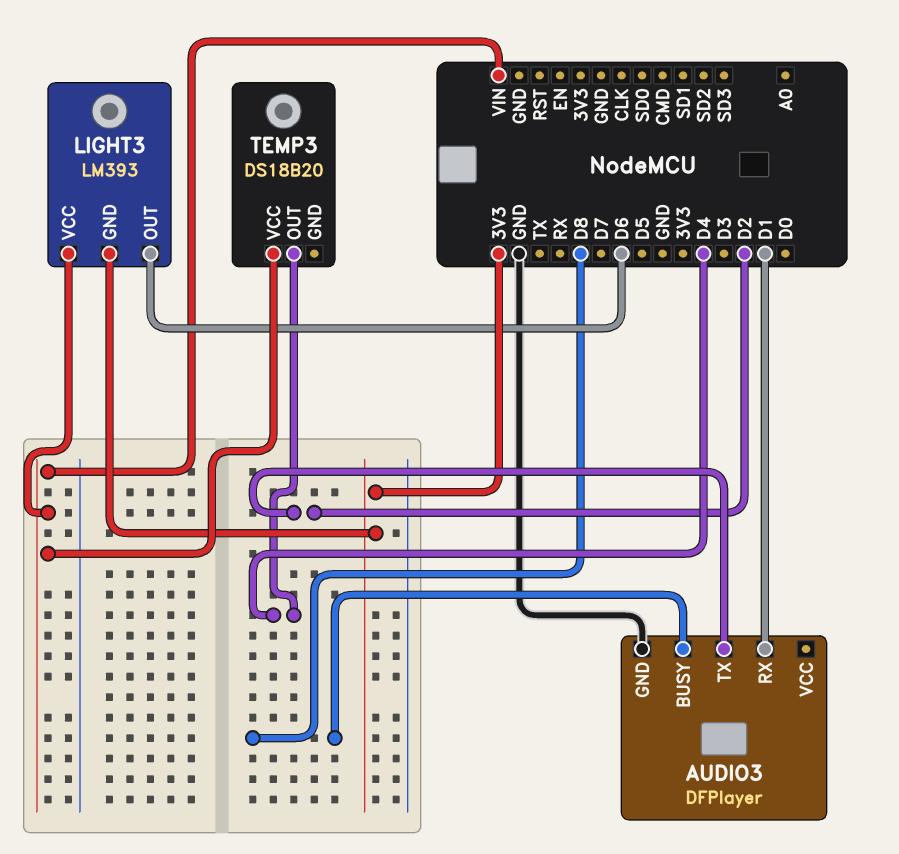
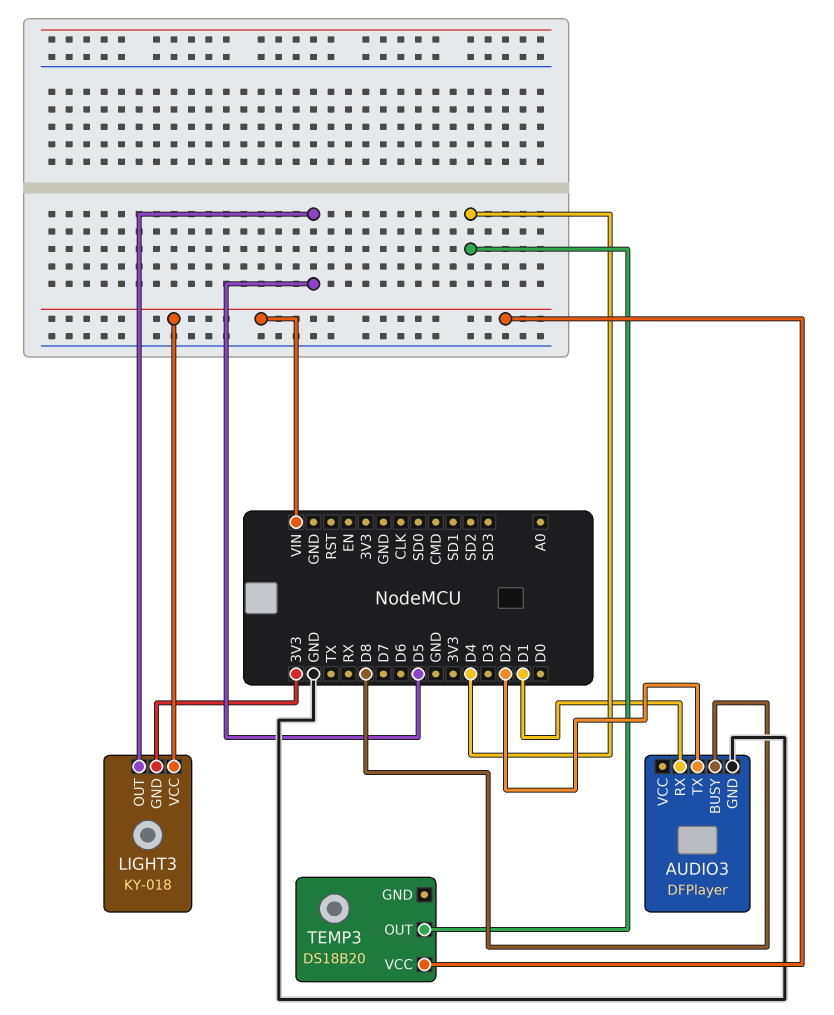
LIGHT3: LM393 -> KY-018
LIGHT3 pin OUT: D6 -> D5

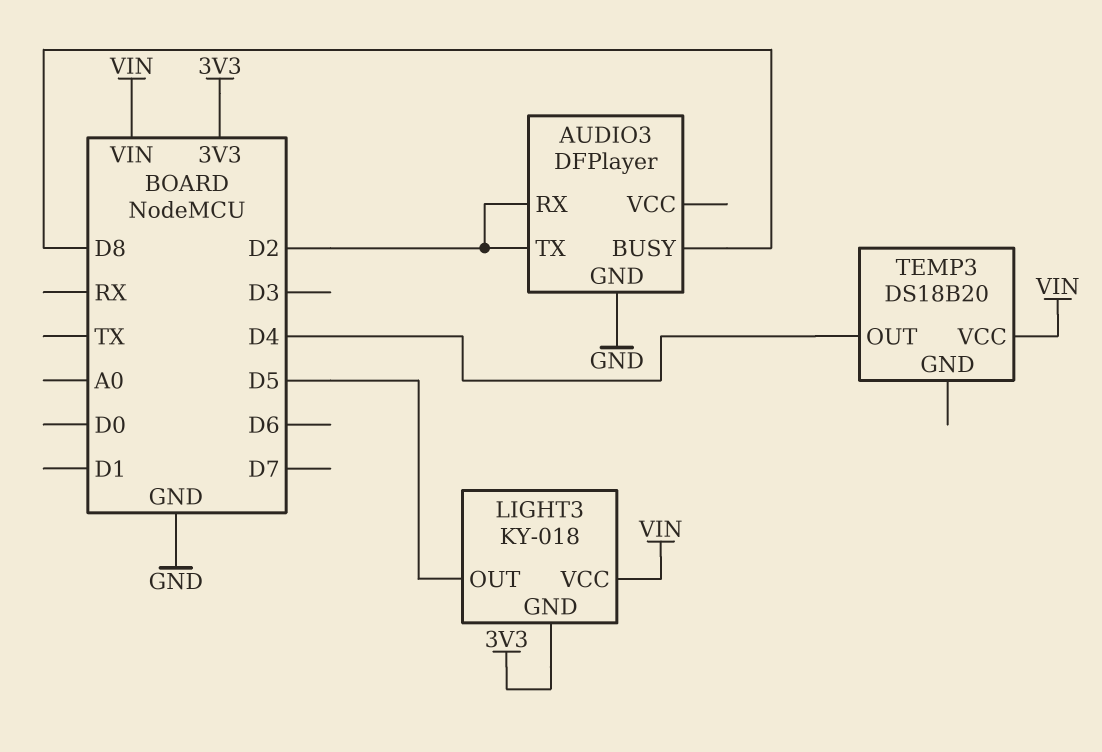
AUDIO3 pin RX: D1 -> D2

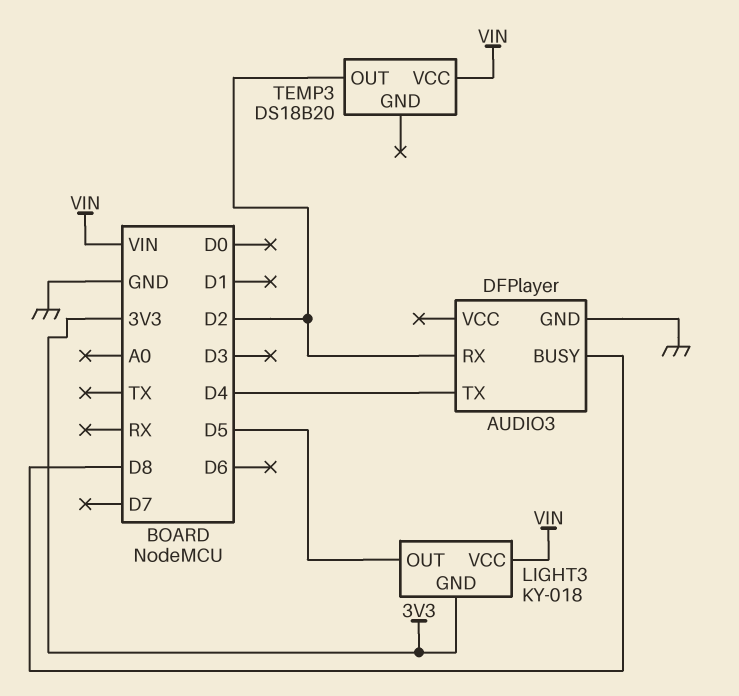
AUDIO3 pin TX: D2 -> D4
TEMP3 pin OUT: D4 -> D2

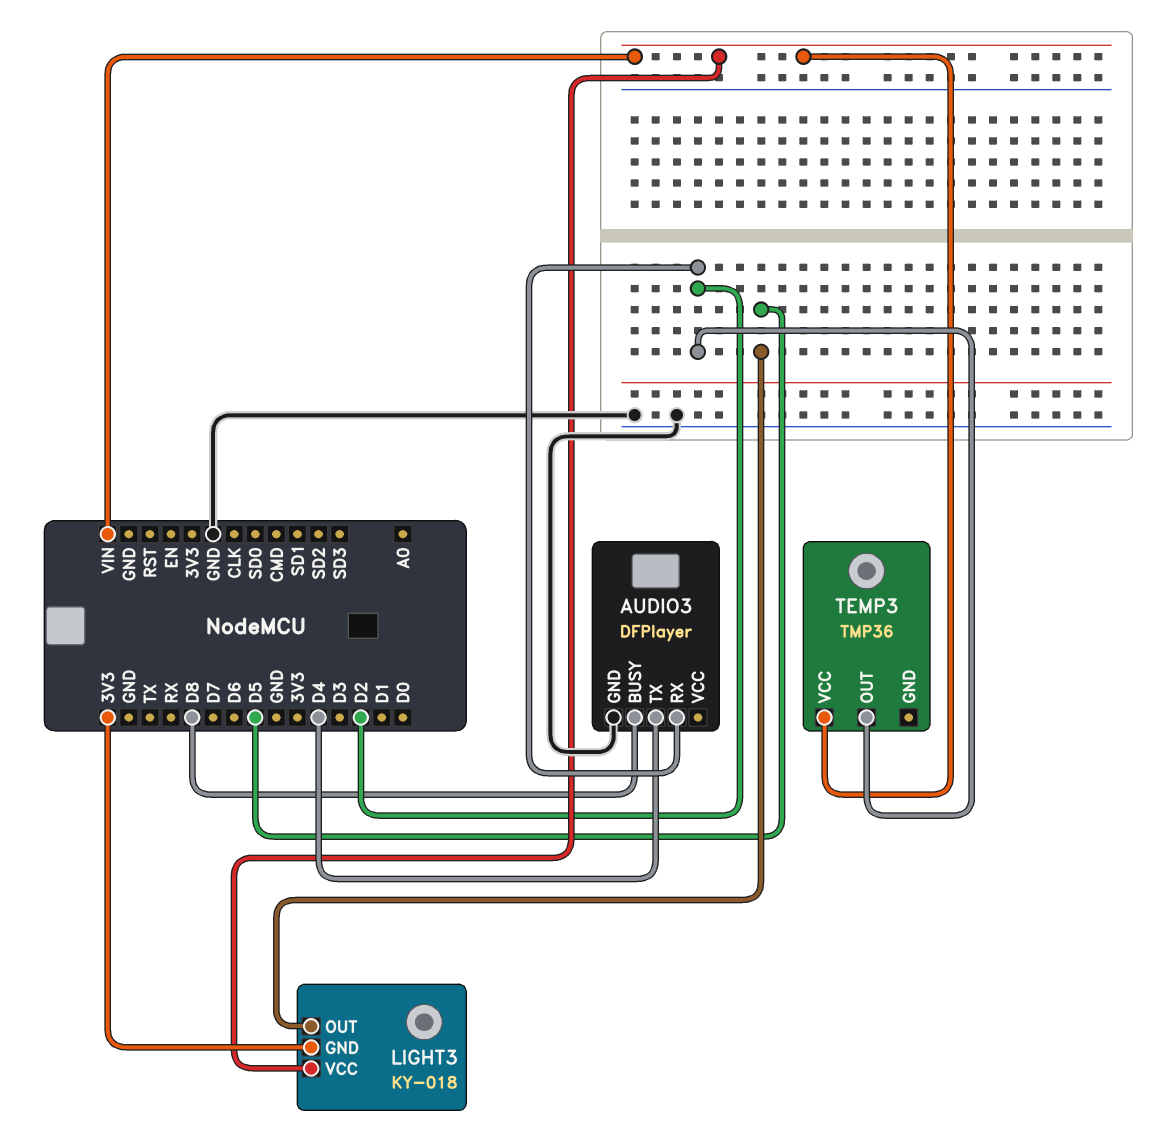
TEMP3: DS18B20 -> TMP36

